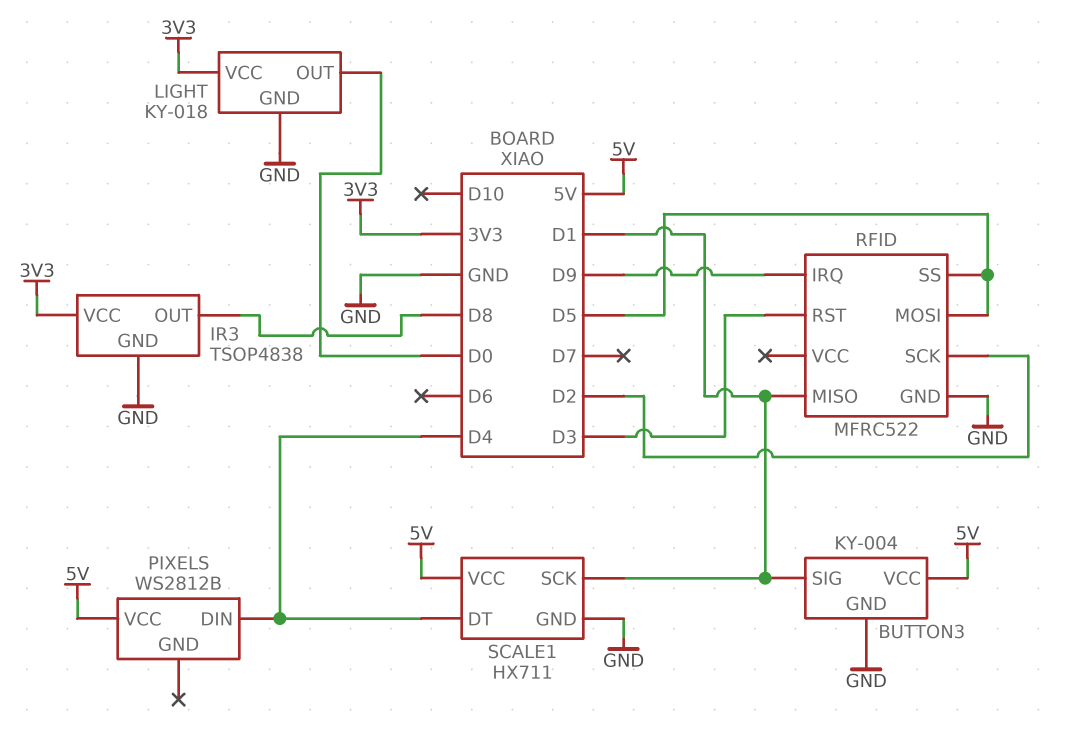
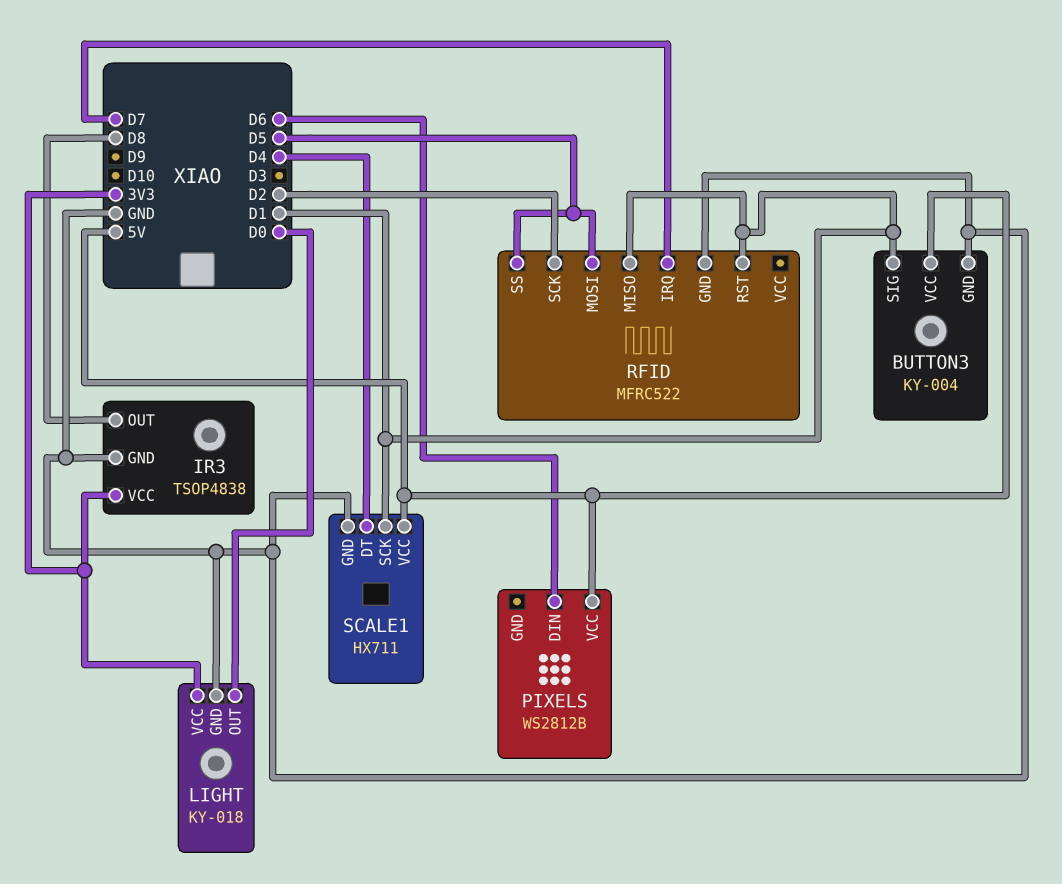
PIXELS pin DIN: D4 -> D6
RFID pin IRQ: D9 -> D7
RFID pin RST: D3 -> D1

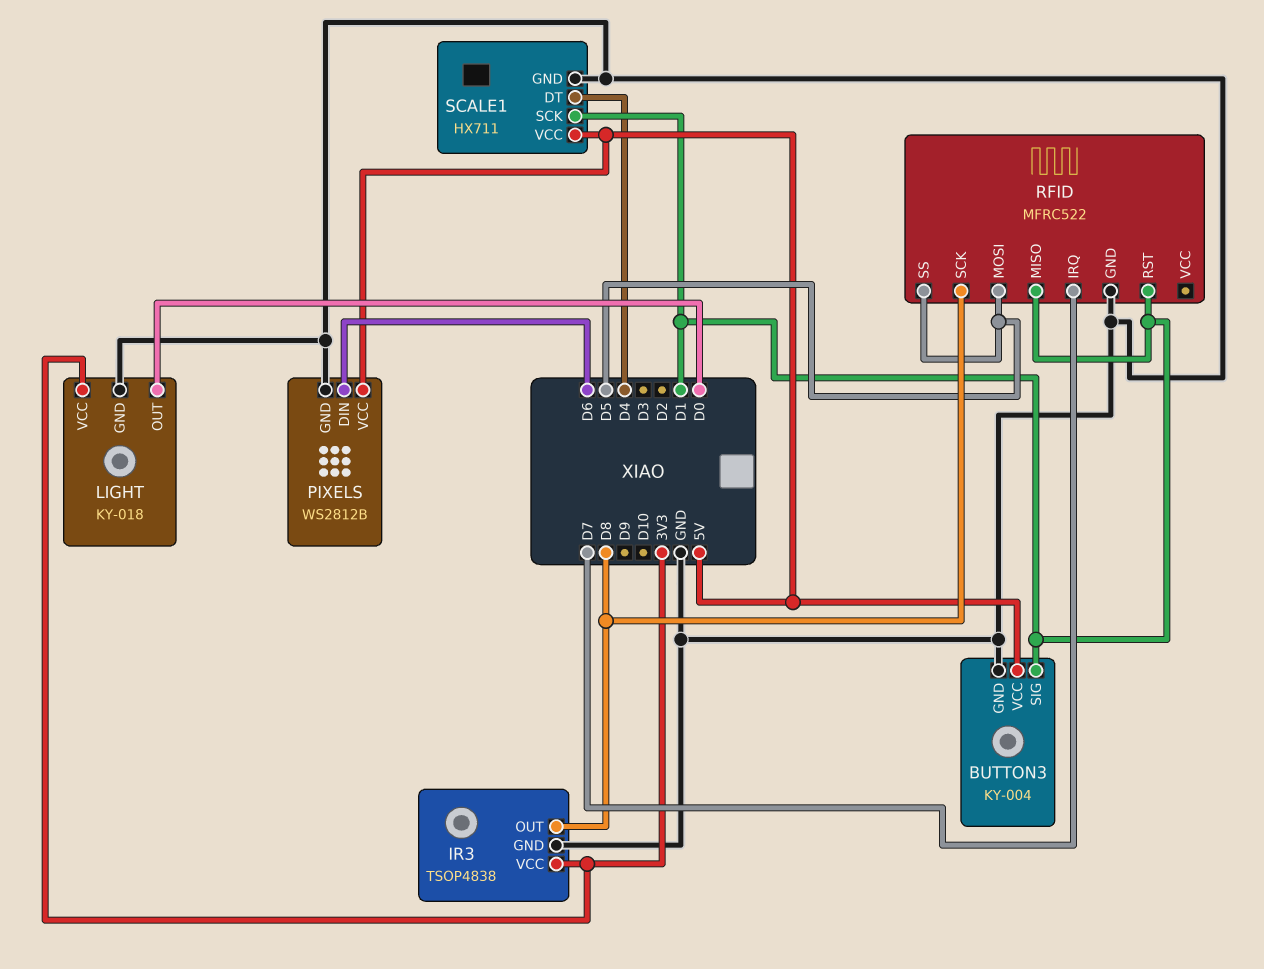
PIXELS pin GND: none -> GND
RFID pin SCK: D2 -> D8

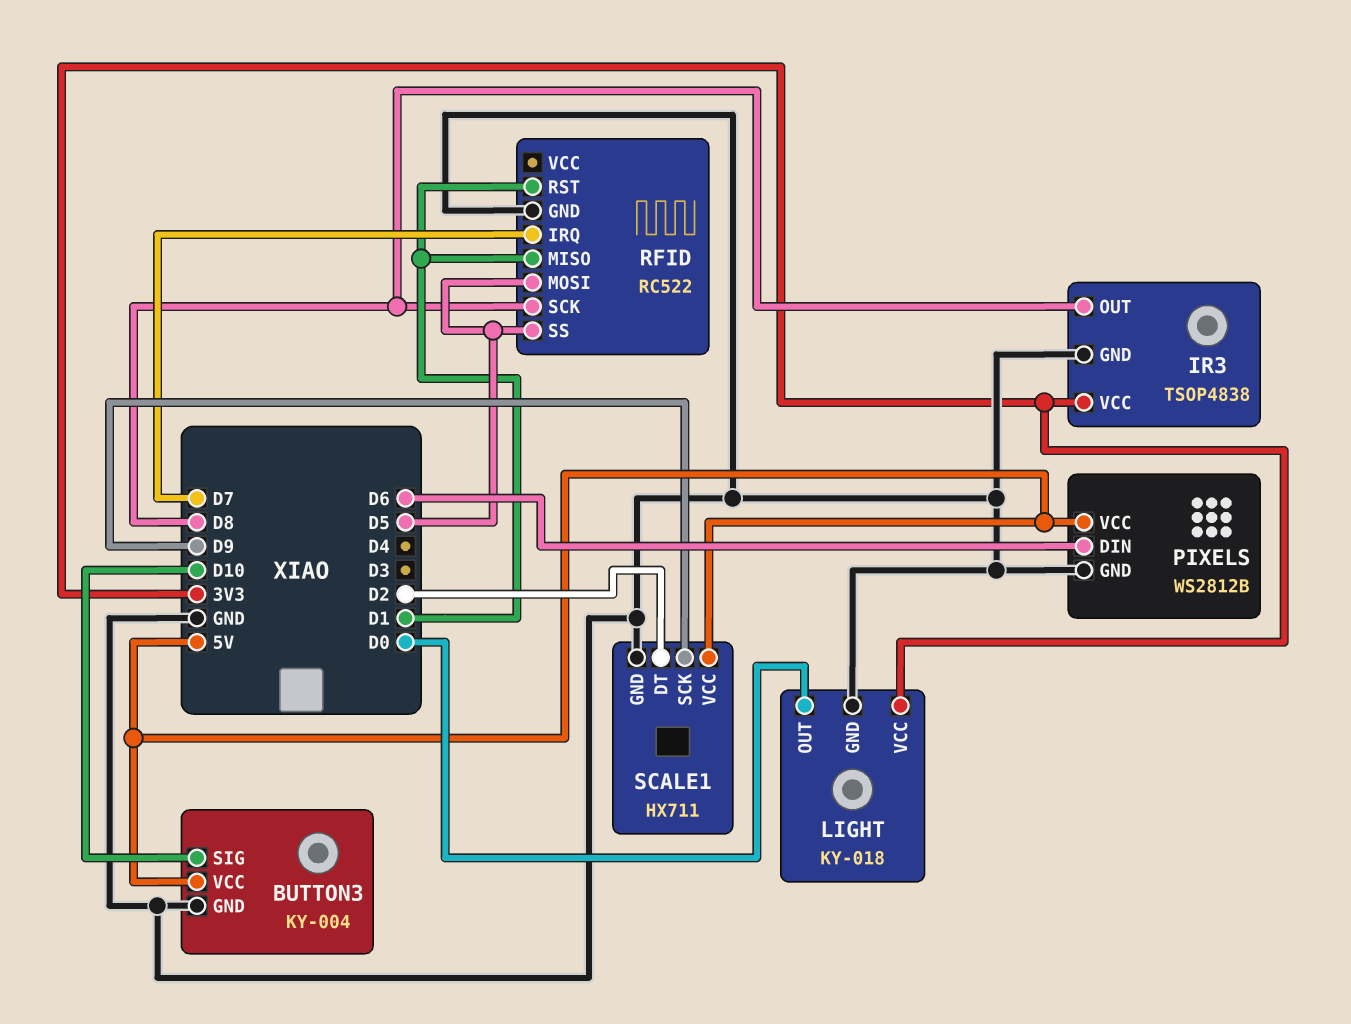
BUTTON3 pin SIG: D1 -> D10
RFID: MFRC522 -> RC522
SCALE1 pin DT: D4 -> D2
SCALE1 pin SCK: D1 -> D9

